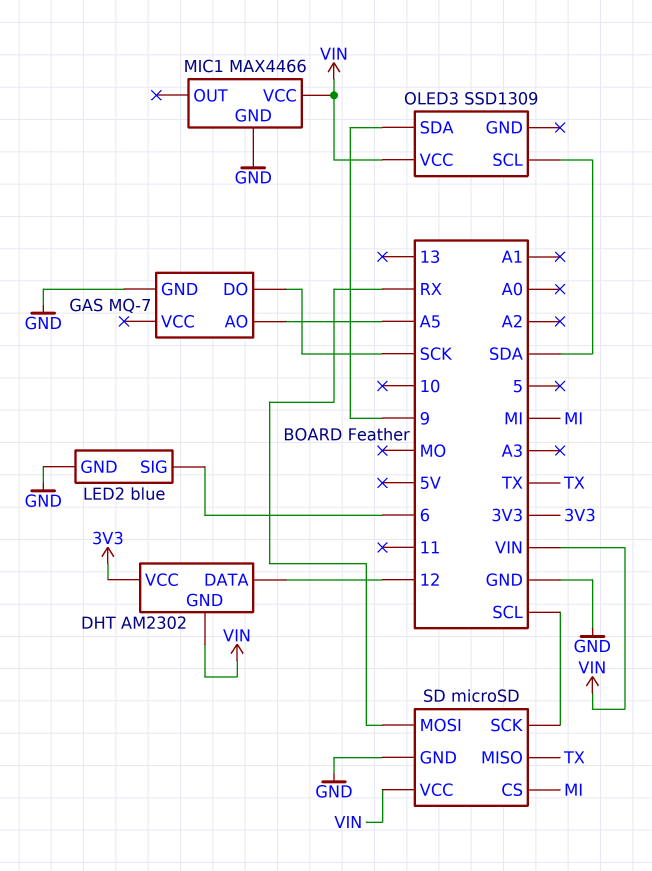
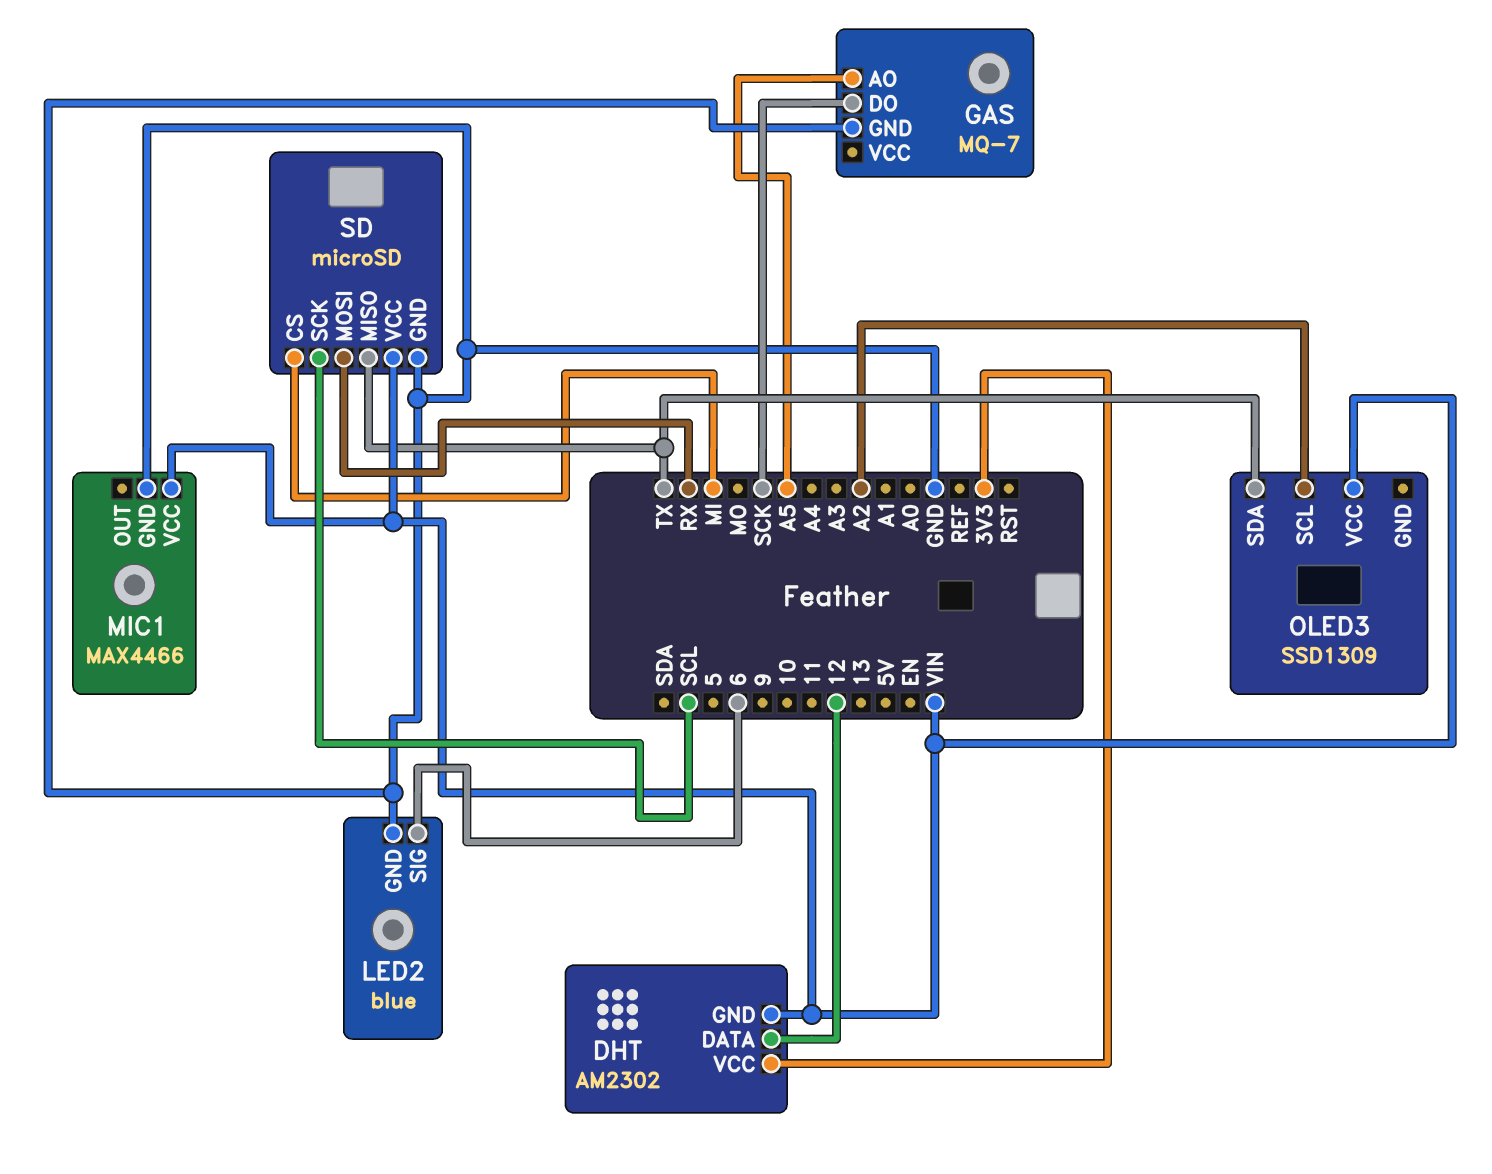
OLED3 pin SCL: SDA -> A2
OLED3 pin SDA: 9 -> TX

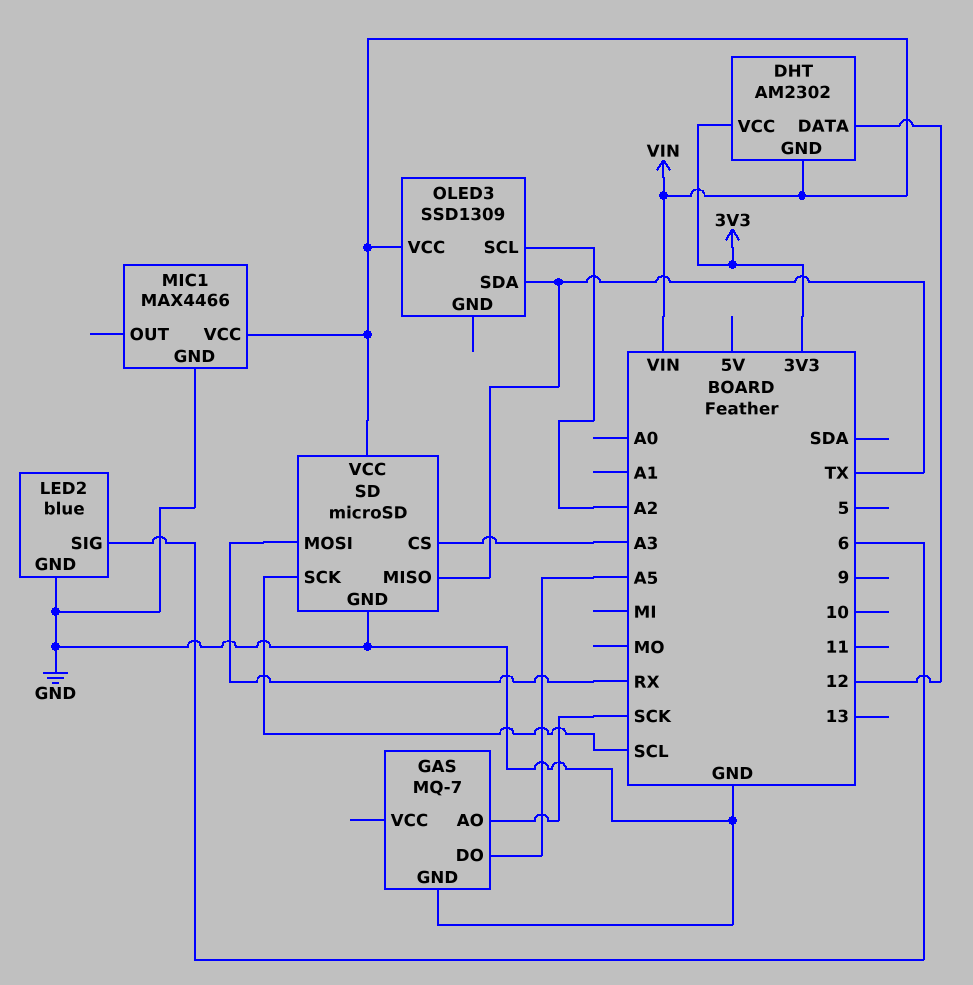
GAS pin AO: A5 -> SCK
GAS pin DO: SCK -> A5
SD pin CS: MI -> A3

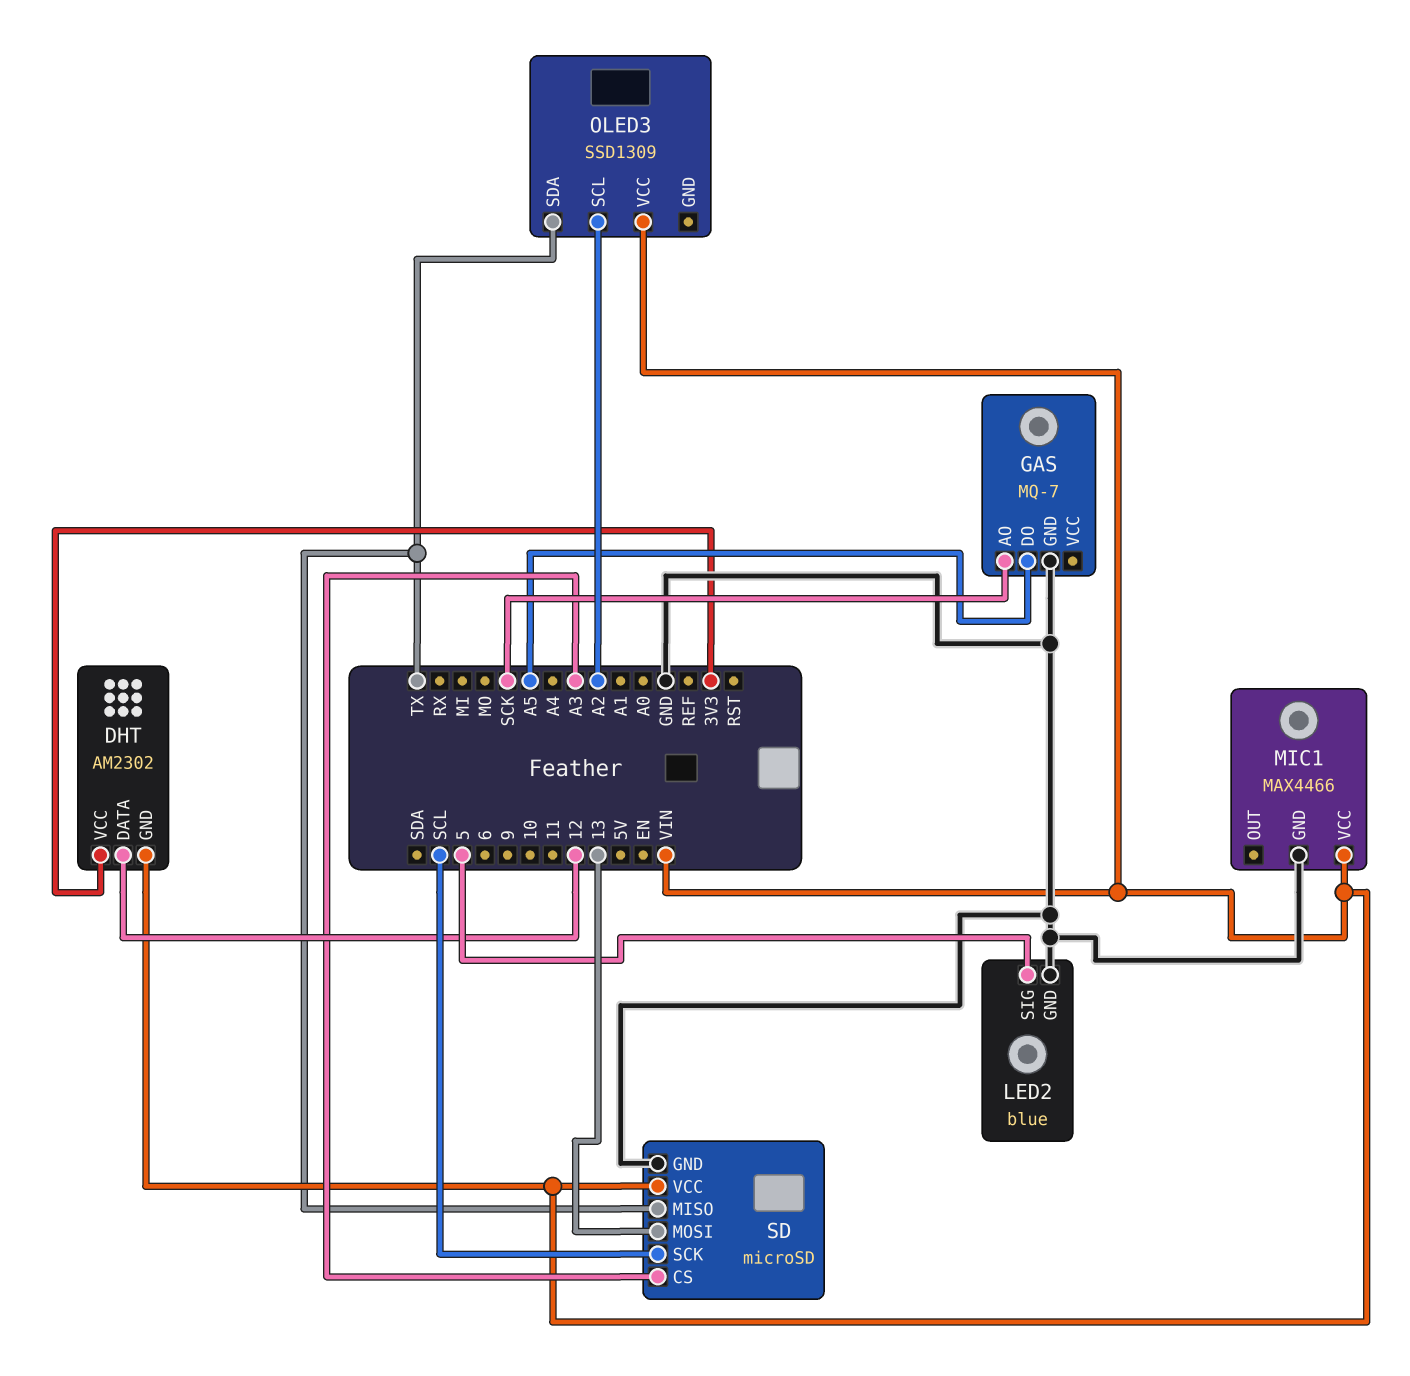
LED2 pin SIG: 6 -> 5
SD pin MOSI: RX -> 13

